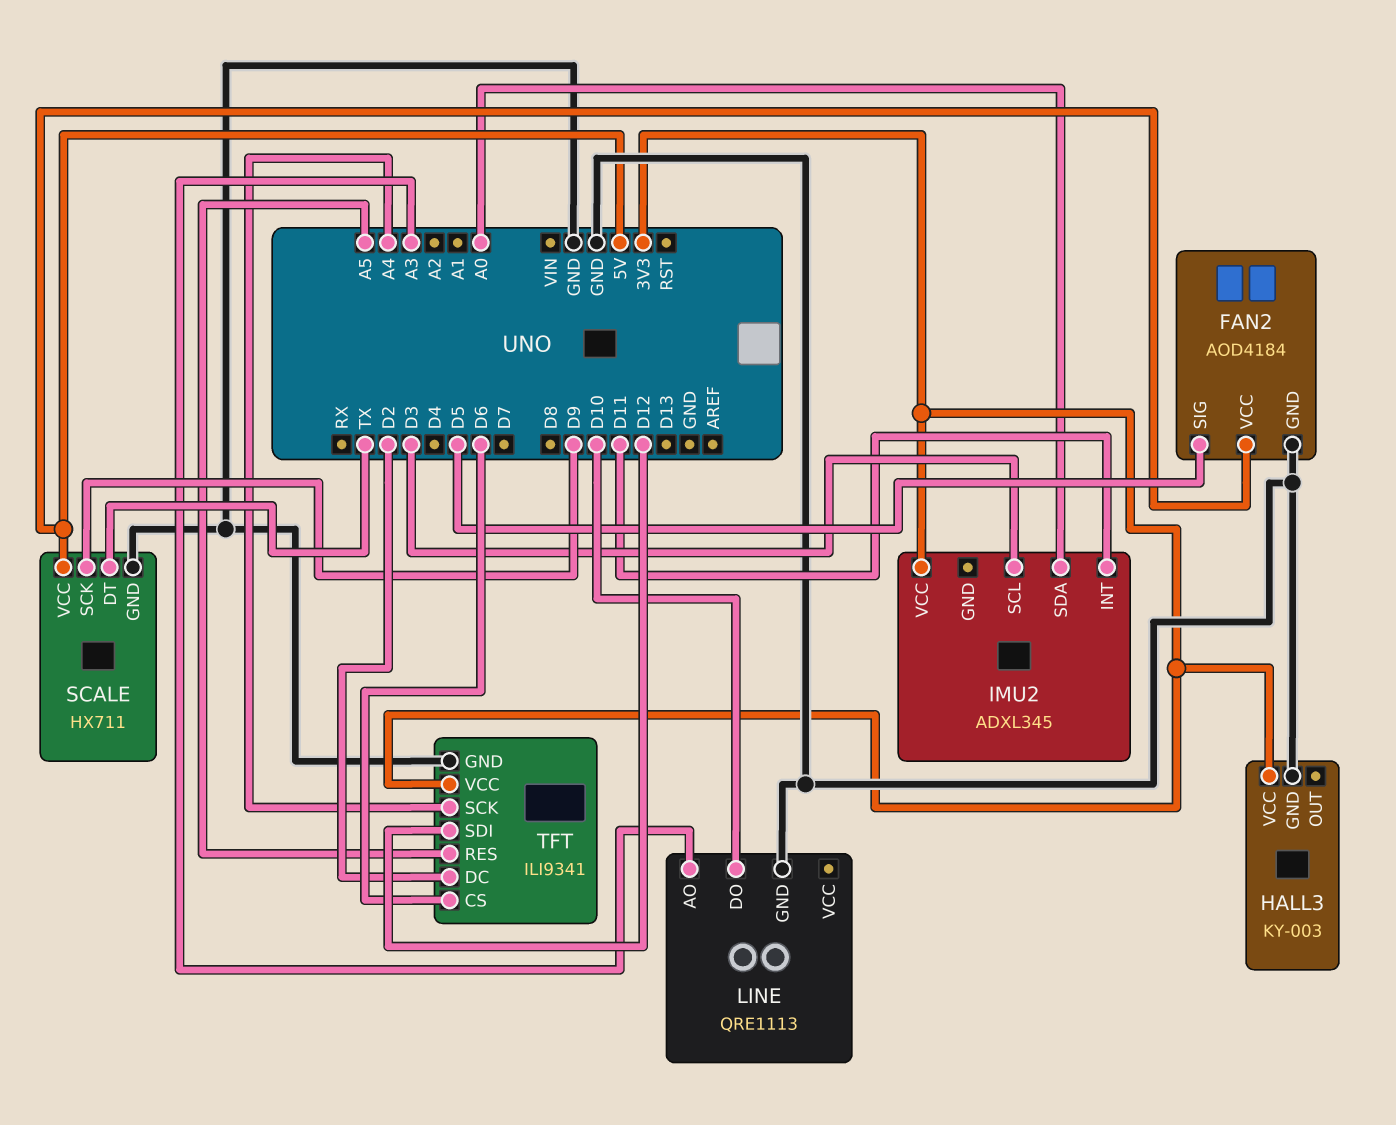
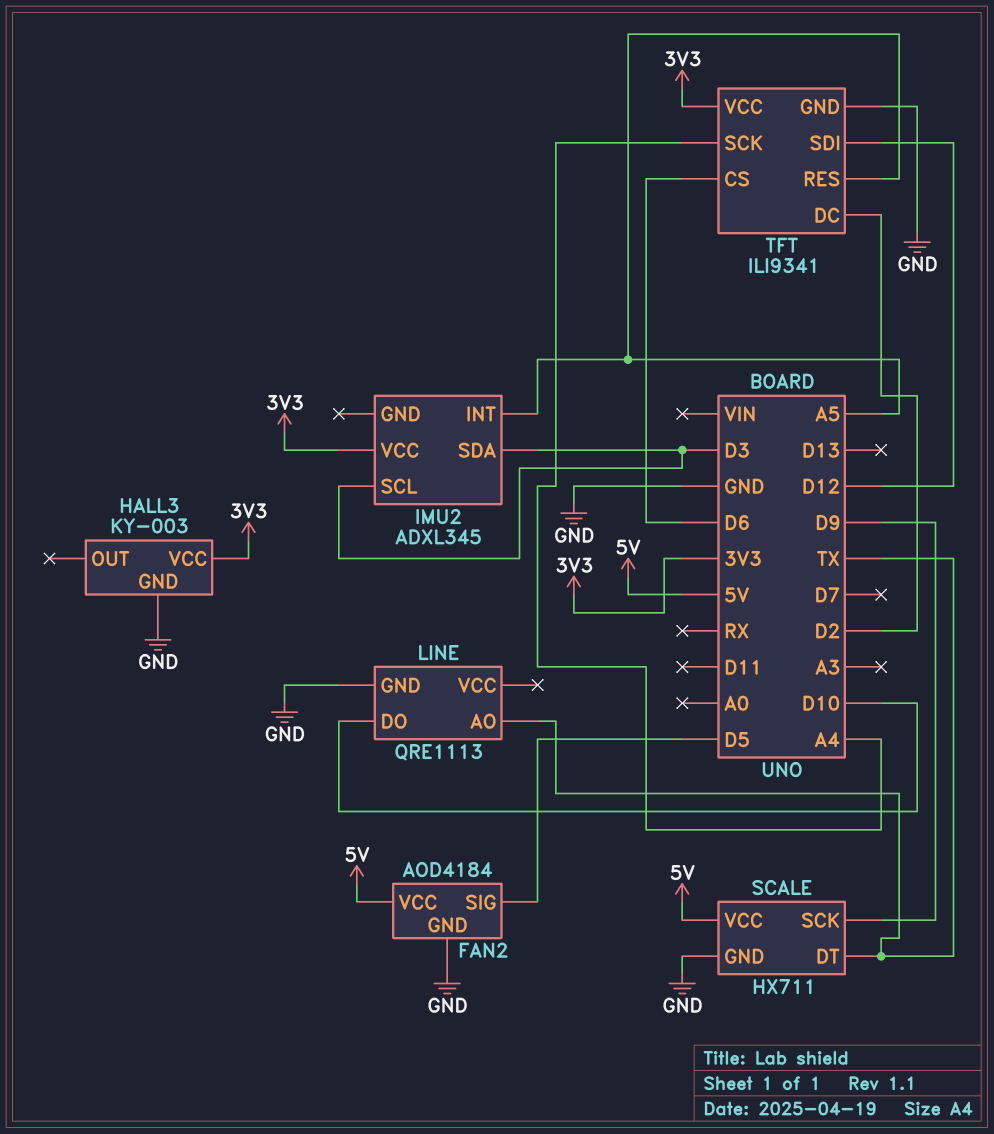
IMU2 pin INT: D11 -> A5
IMU2 pin SDA: A0 -> D3
LINE pin AO: A3 -> TX

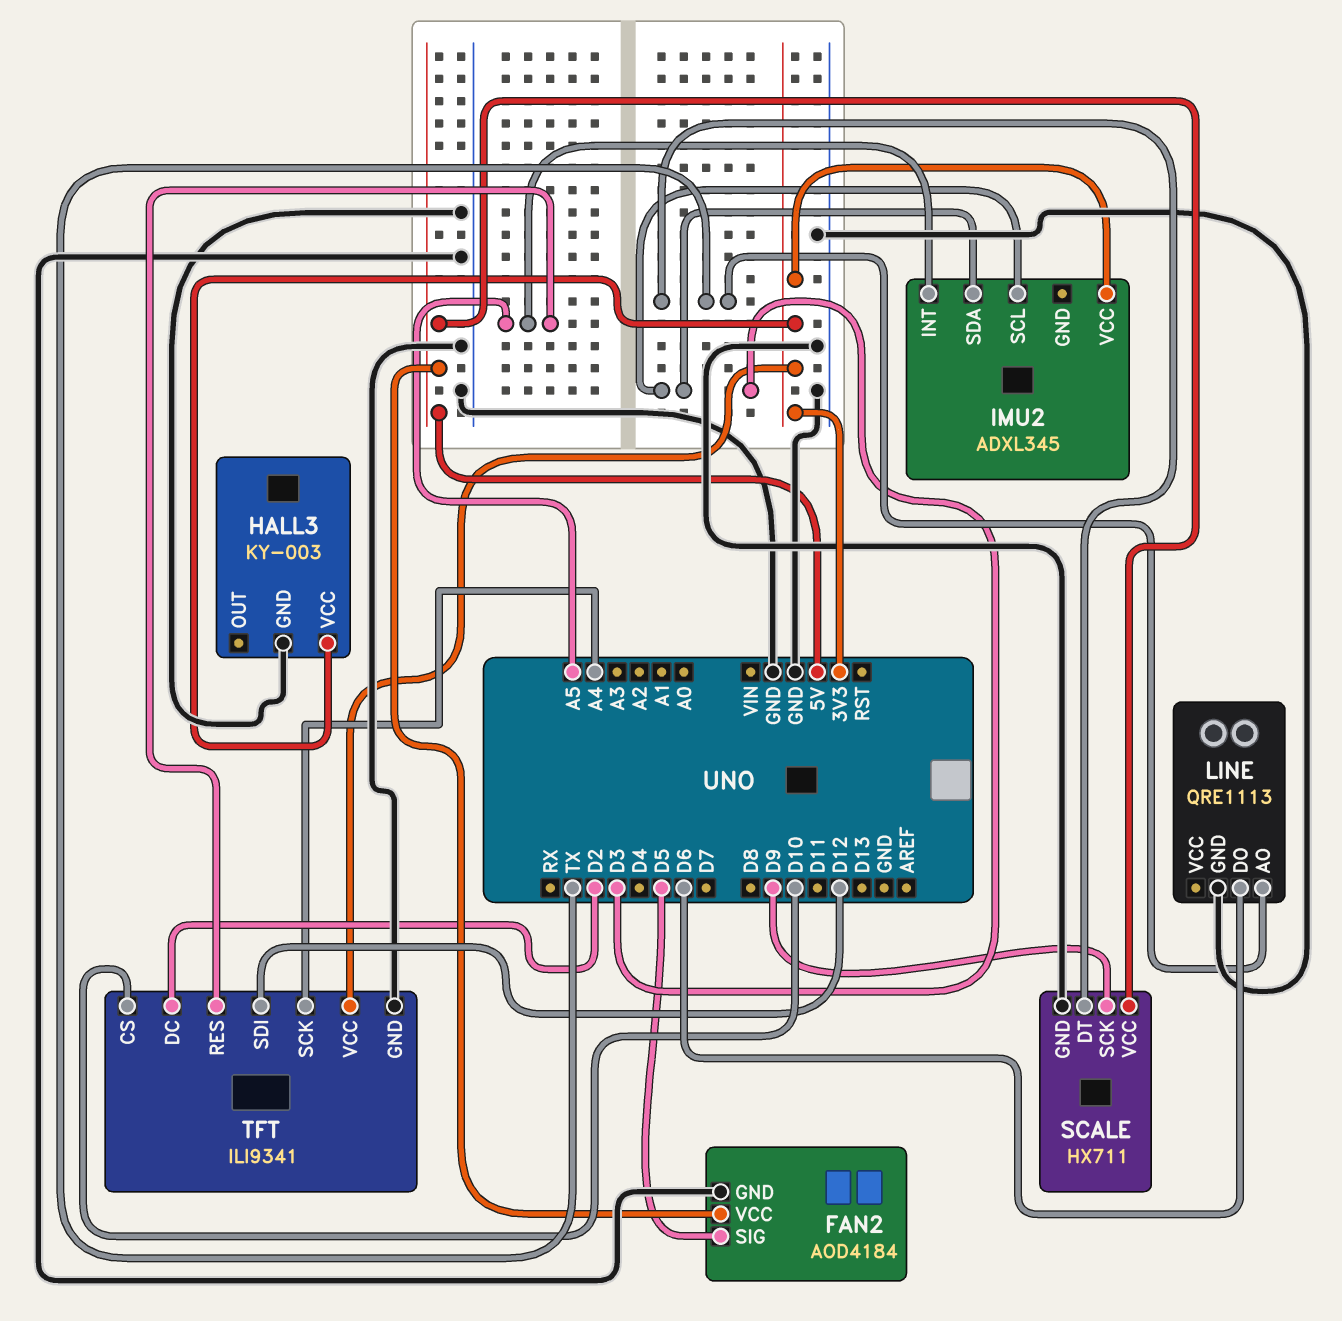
LINE pin DO: D10 -> D6
TFT pin CS: D6 -> D10

